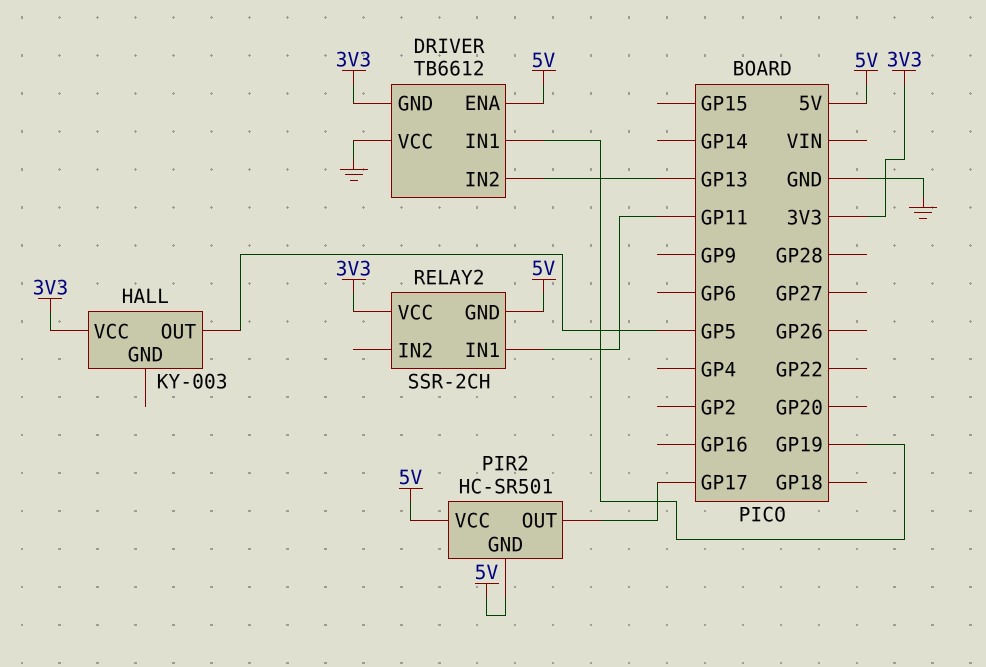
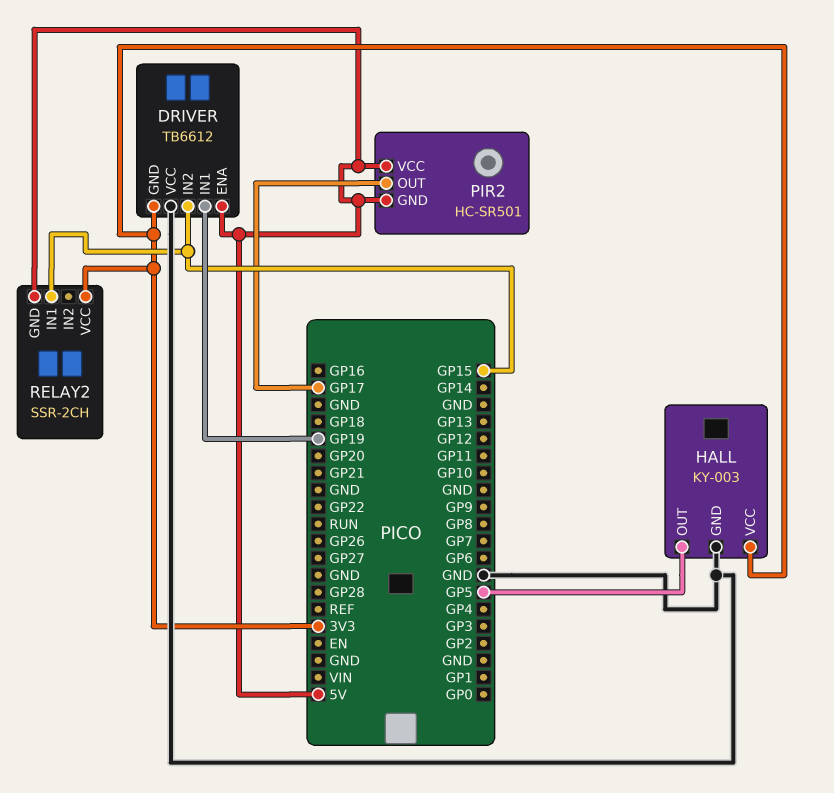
DRIVER pin IN2: GP13 -> GP15
HALL pin GND: none -> GND
RELAY2 pin IN1: GP11 -> GP15

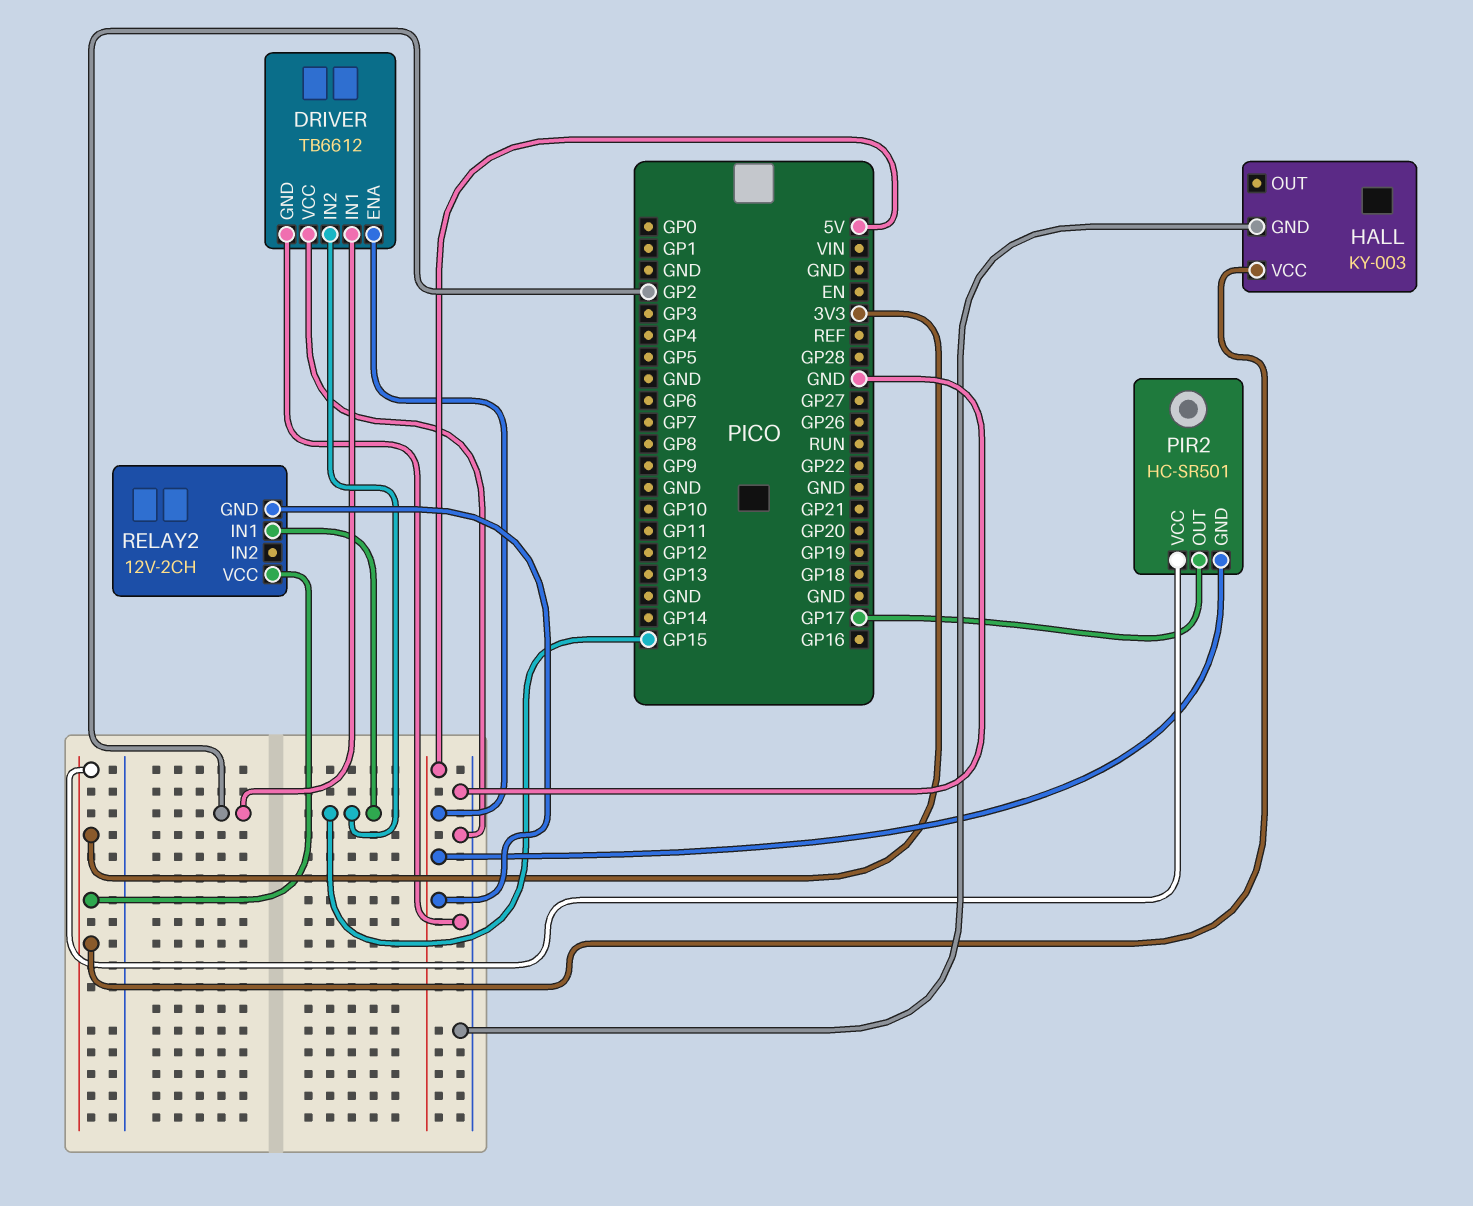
DRIVER pin GND: 3V3 -> GND
DRIVER pin IN1: GP19 -> GP2
HALL pin OUT: GP5 -> none
PIR2 pin VCC: 5V -> 3V3
RELAY2: SSR-2CH -> 12V-2CH

